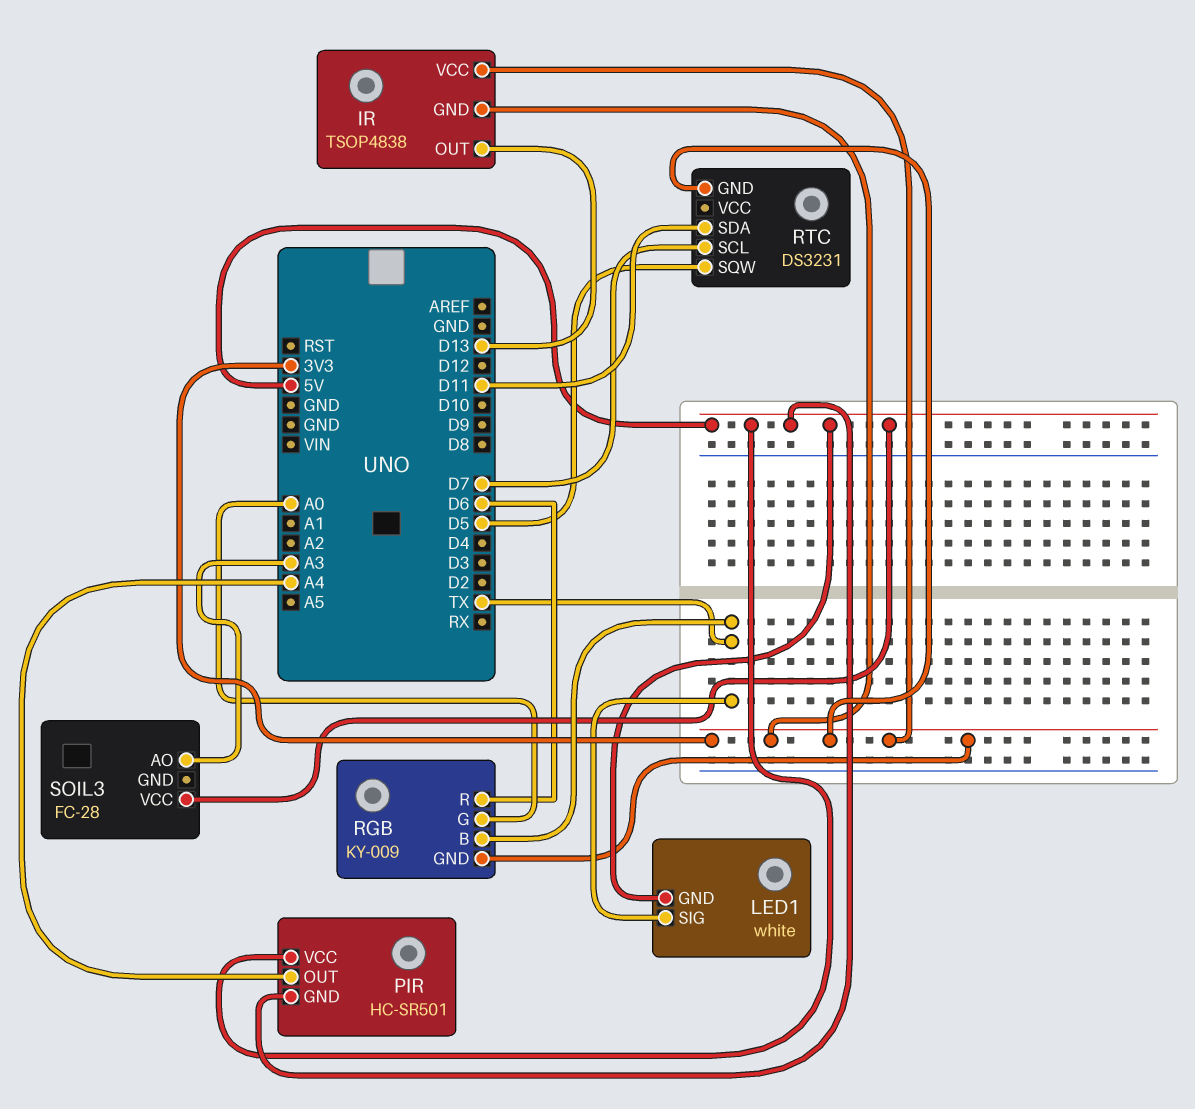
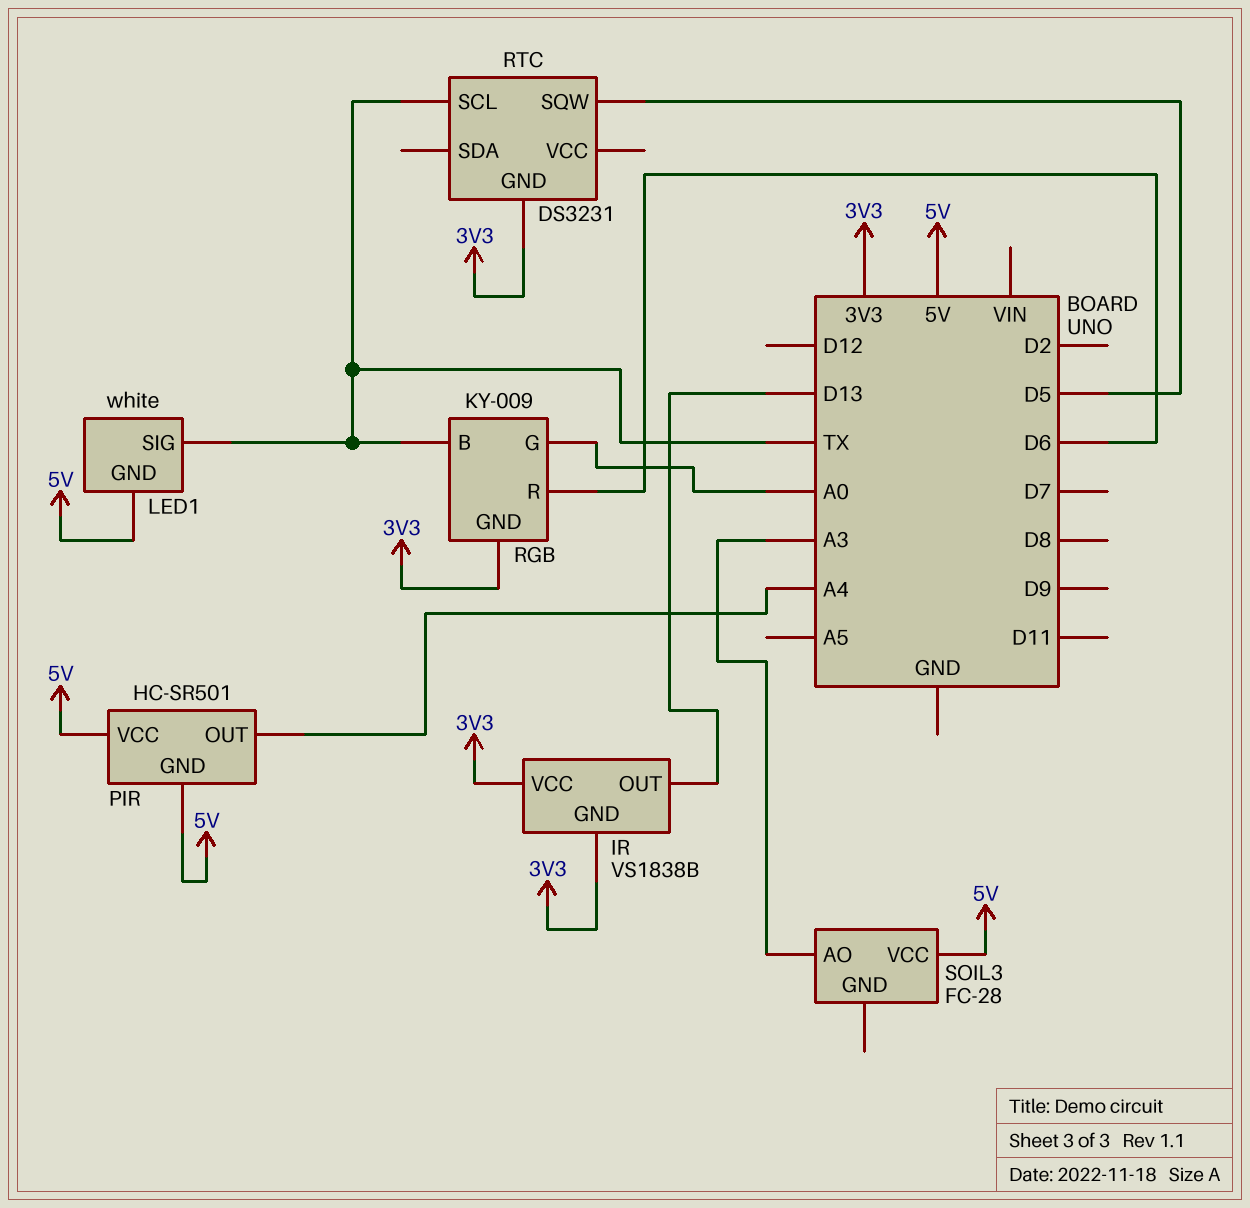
IR: TSOP4838 -> VS1838B
RTC pin SCL: D7 -> TX
RTC pin SDA: D11 -> none

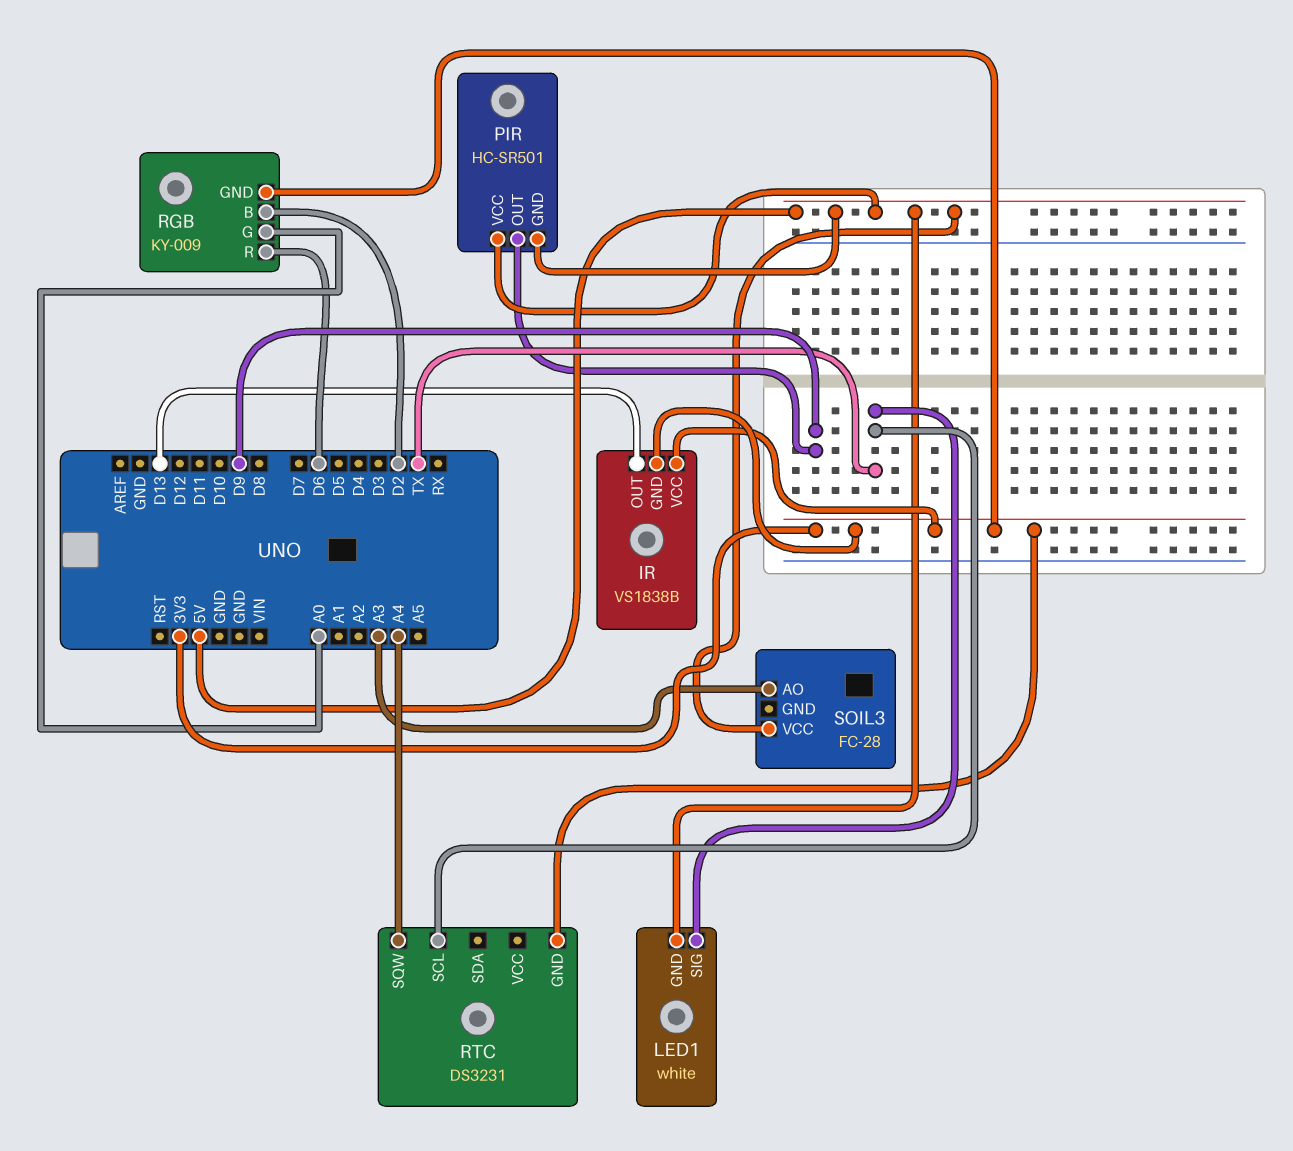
PIR pin OUT: A4 -> D9
RGB pin B: TX -> D2
RTC pin SQW: D5 -> A4

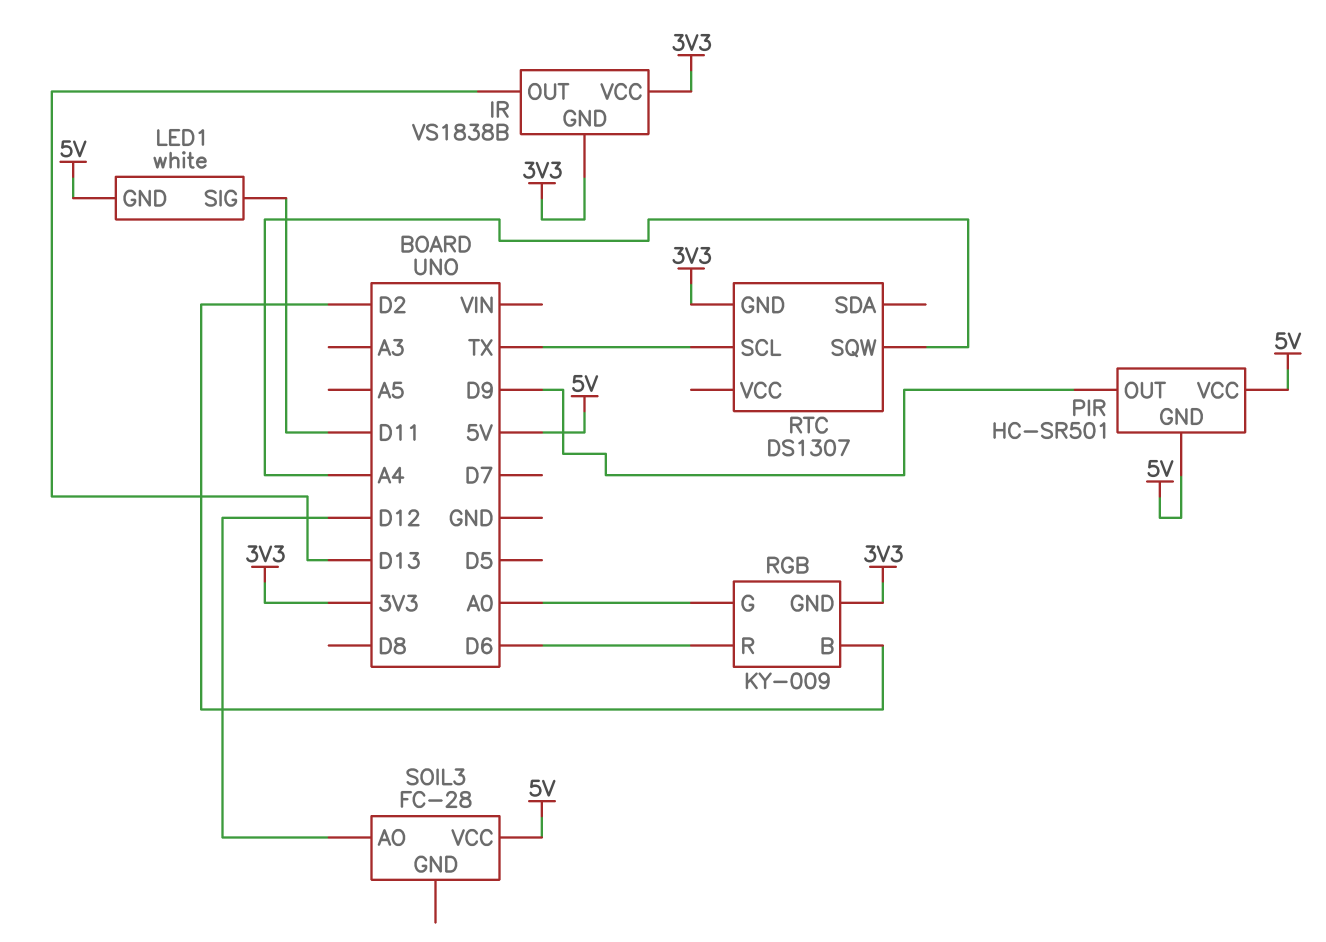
LED1 pin SIG: TX -> D11
RTC: DS3231 -> DS1307
SOIL3 pin AO: A3 -> D12

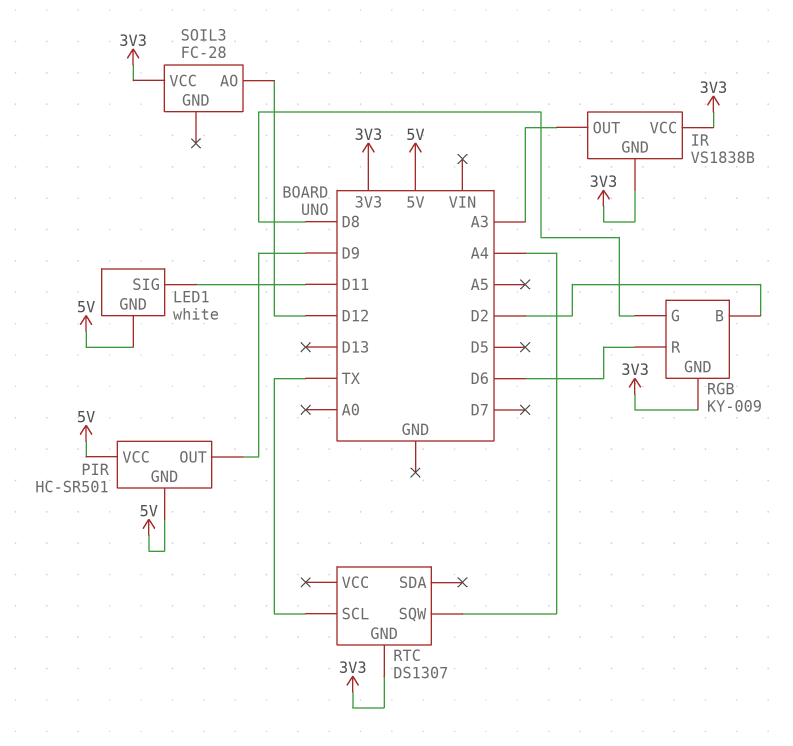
IR pin OUT: D13 -> A3
RGB pin G: A0 -> D8
SOIL3 pin VCC: 5V -> 3V3

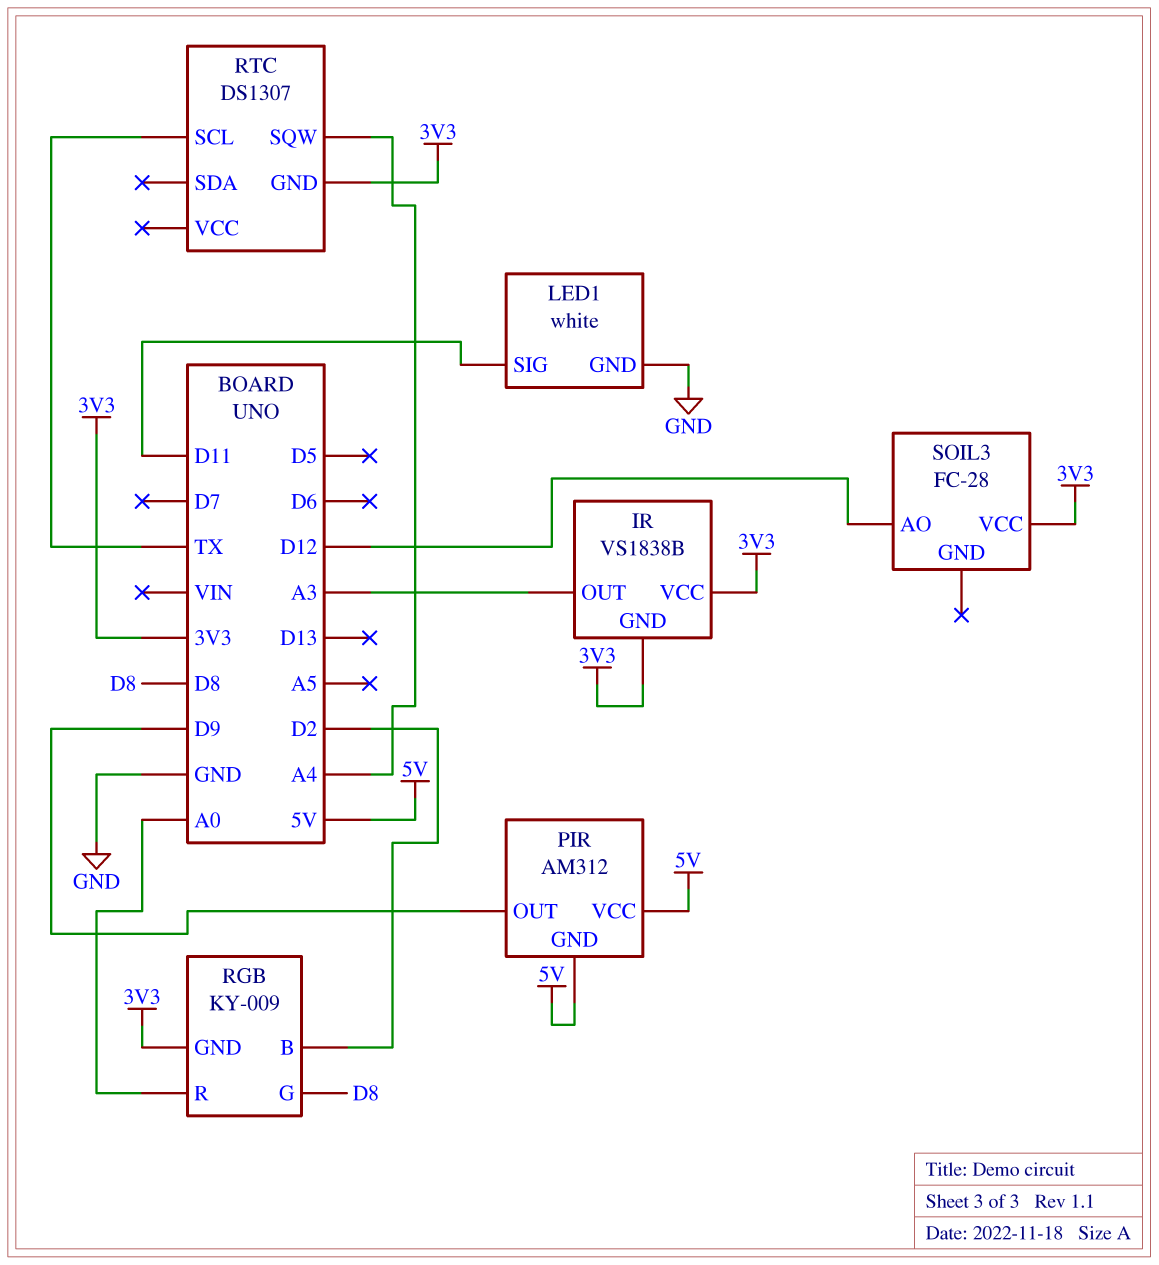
LED1 pin GND: 5V -> GND
PIR: HC-SR501 -> AM312
RGB pin R: D6 -> A0

